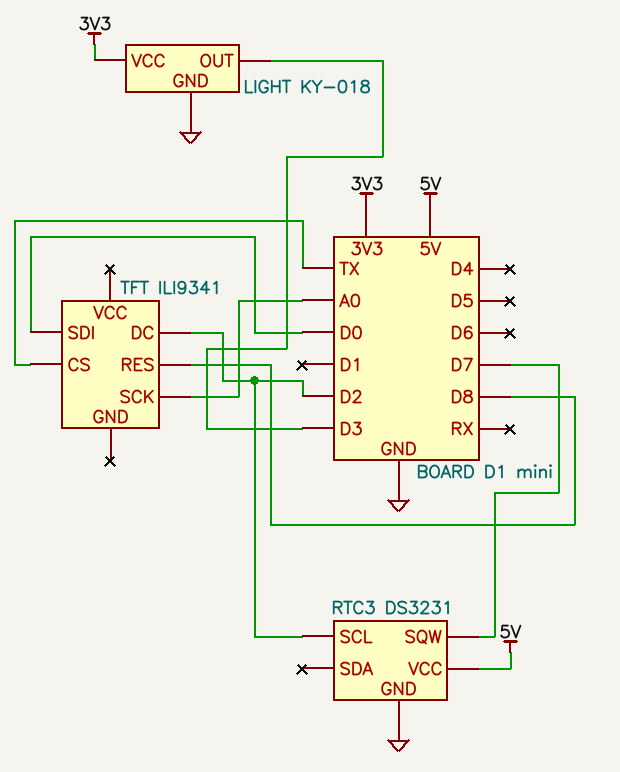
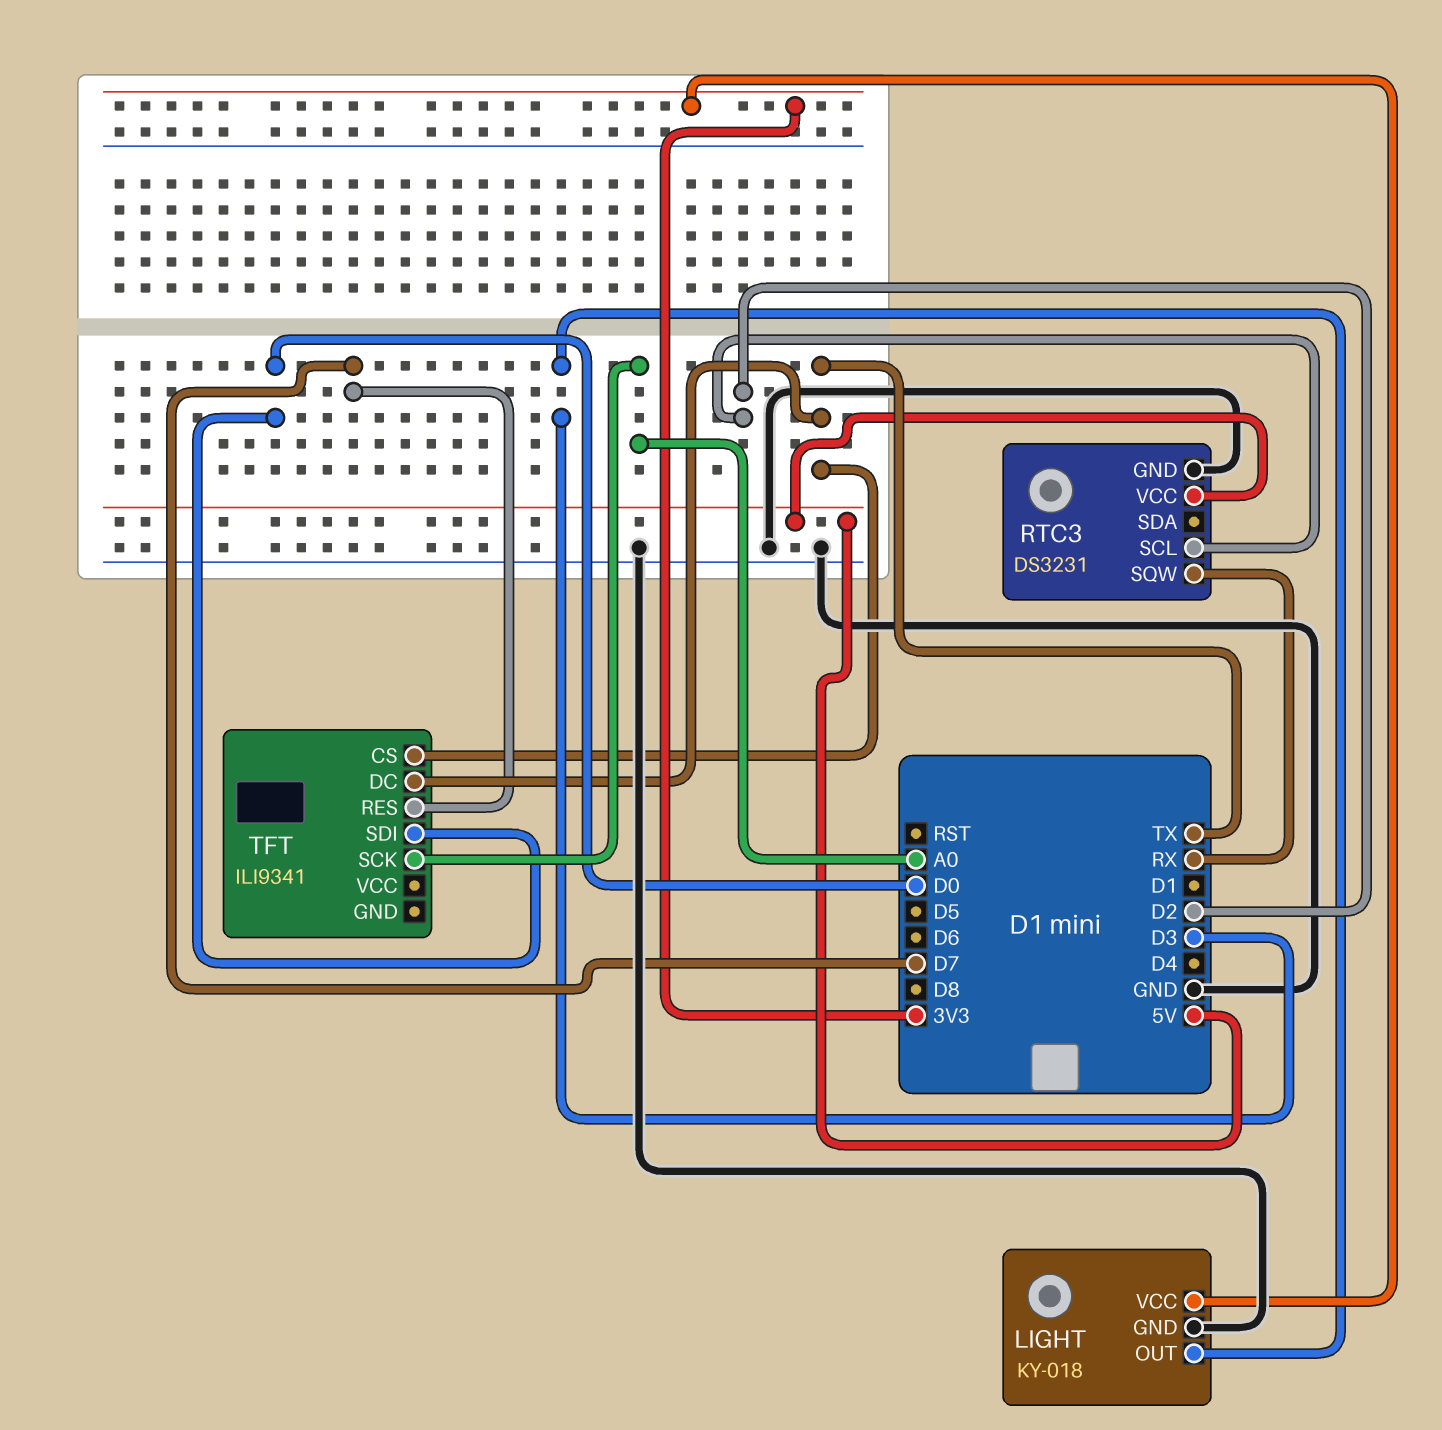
RTC3 pin SQW: D7 -> RX
TFT pin DC: D2 -> TX
TFT pin RES: D8 -> D7

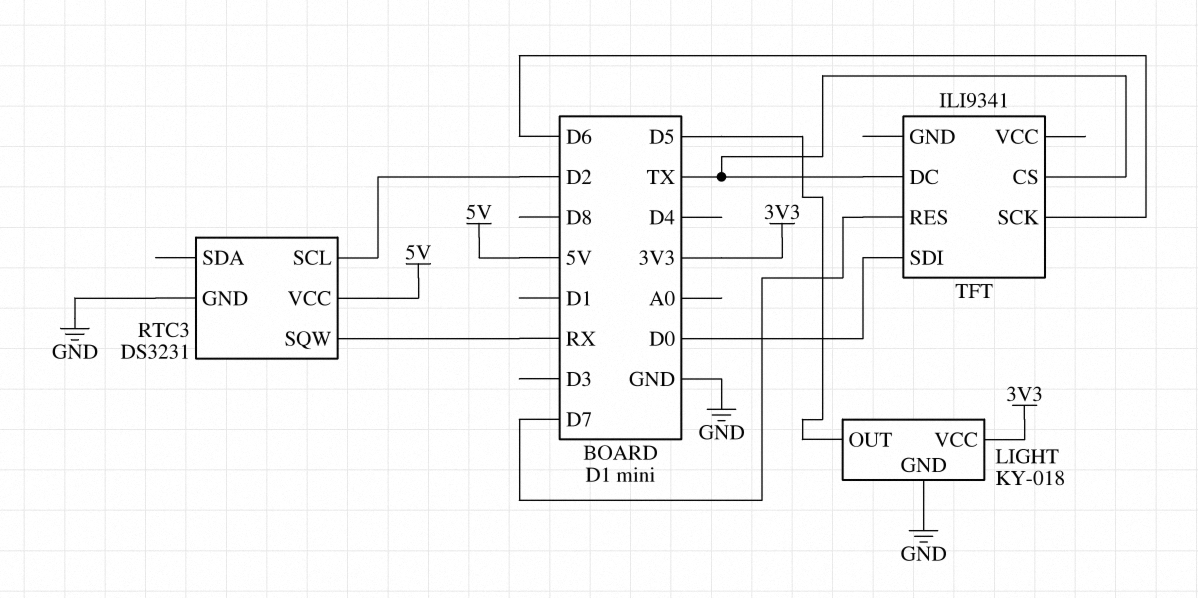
LIGHT pin OUT: D3 -> D5
TFT pin SCK: A0 -> D6

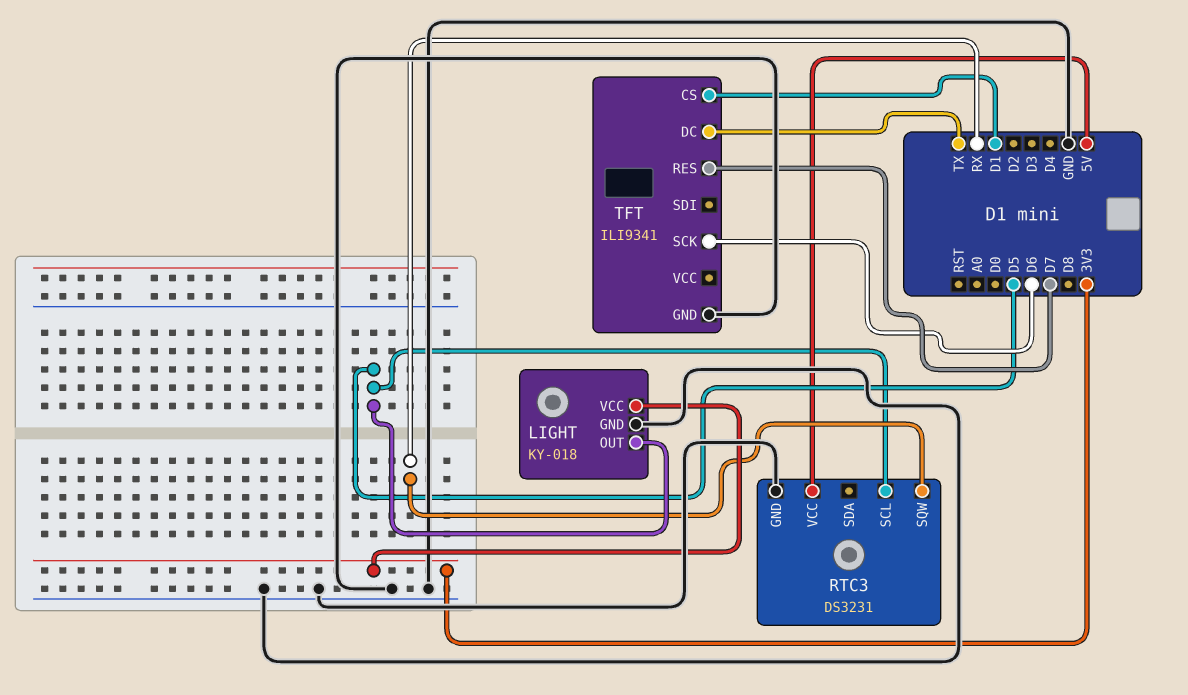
RTC3 pin SCL: D2 -> D5
TFT pin CS: TX -> D1
TFT pin GND: none -> GND
TFT pin SDI: D0 -> none

